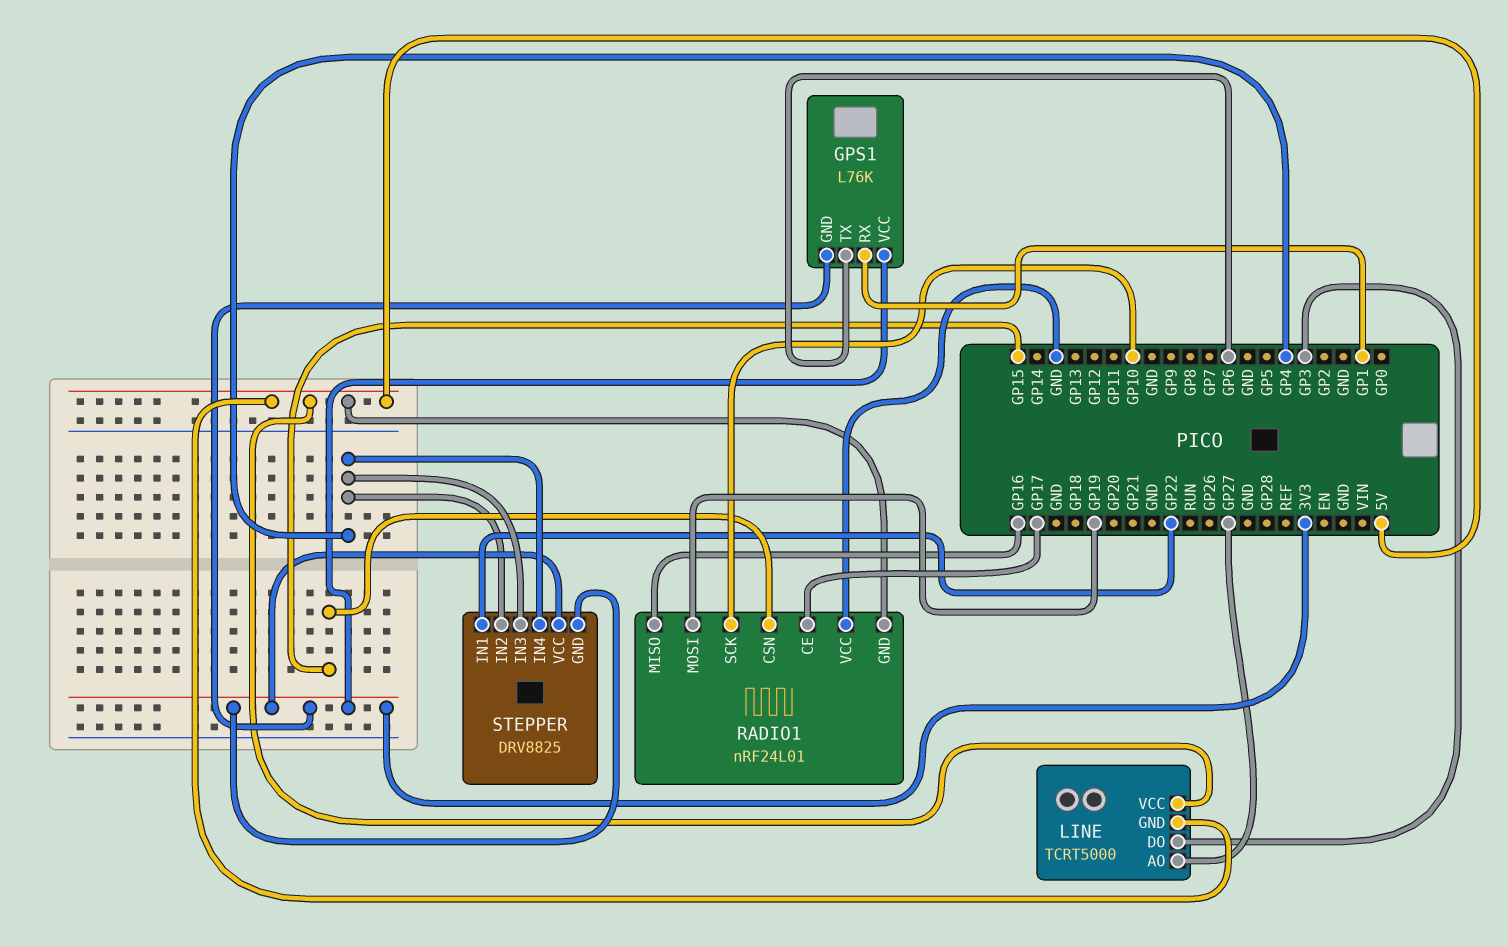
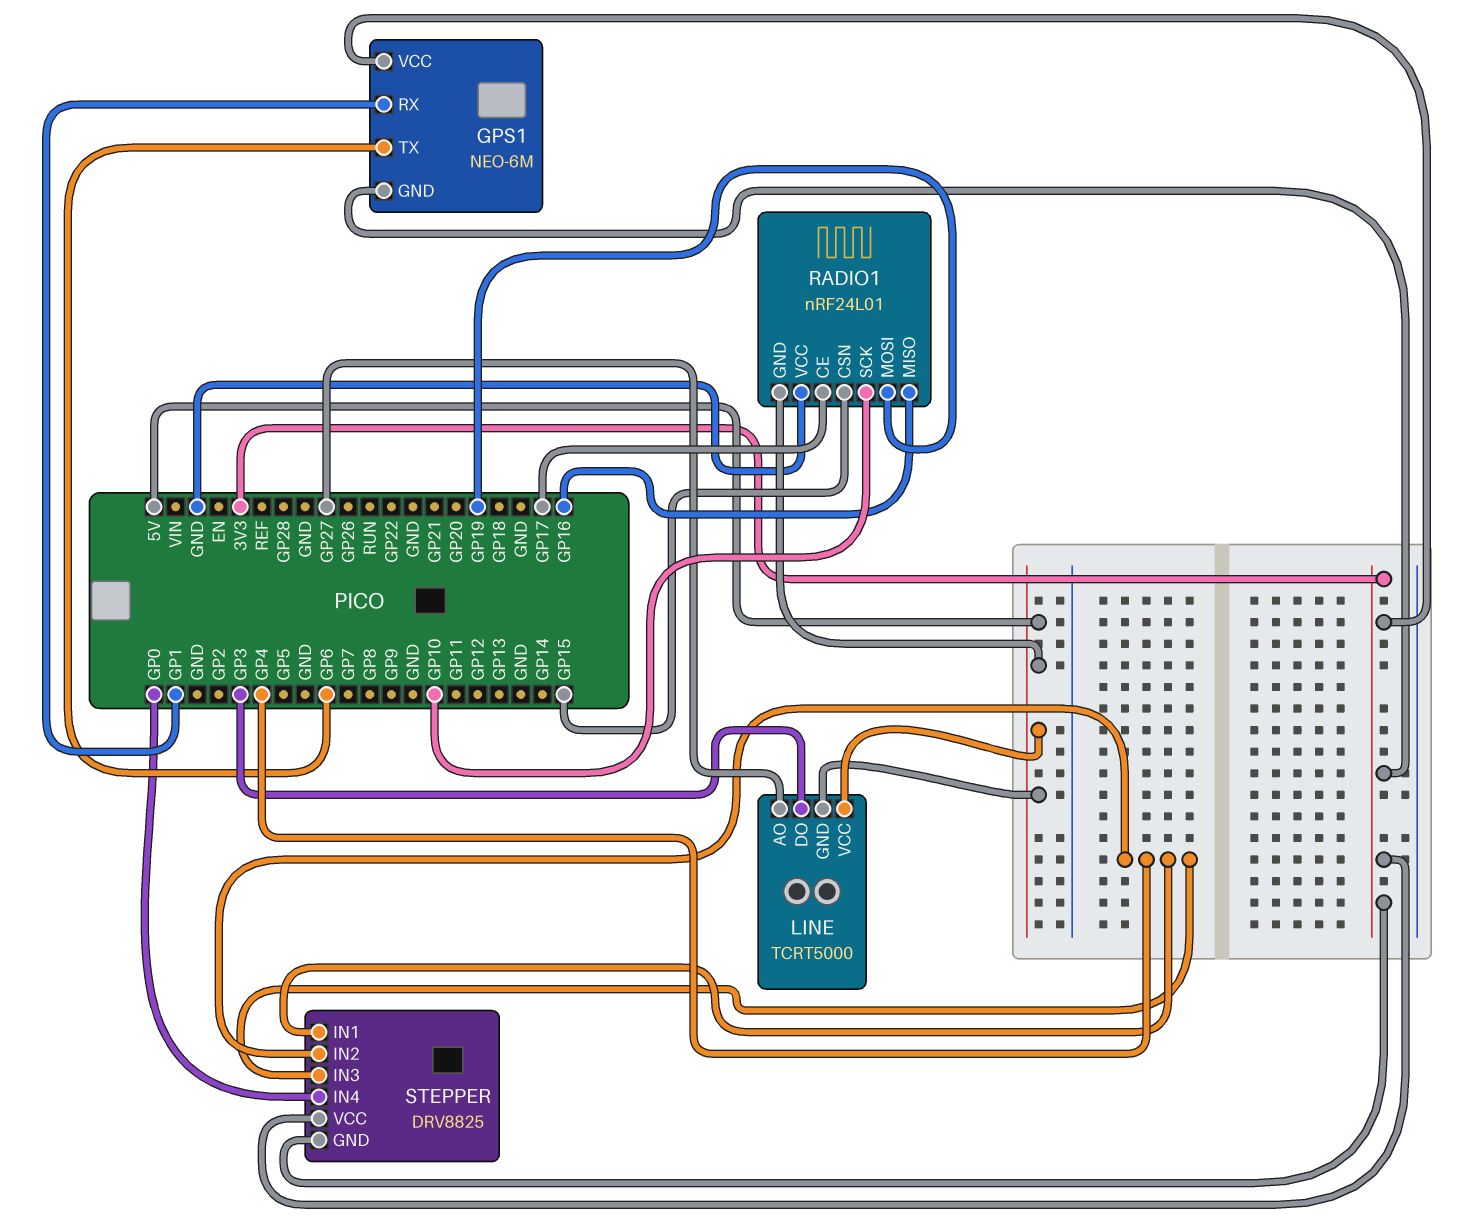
GPS1: L76K -> NEO-6M
STEPPER pin IN1: GP22 -> GP4
STEPPER pin IN4: GP4 -> GP0

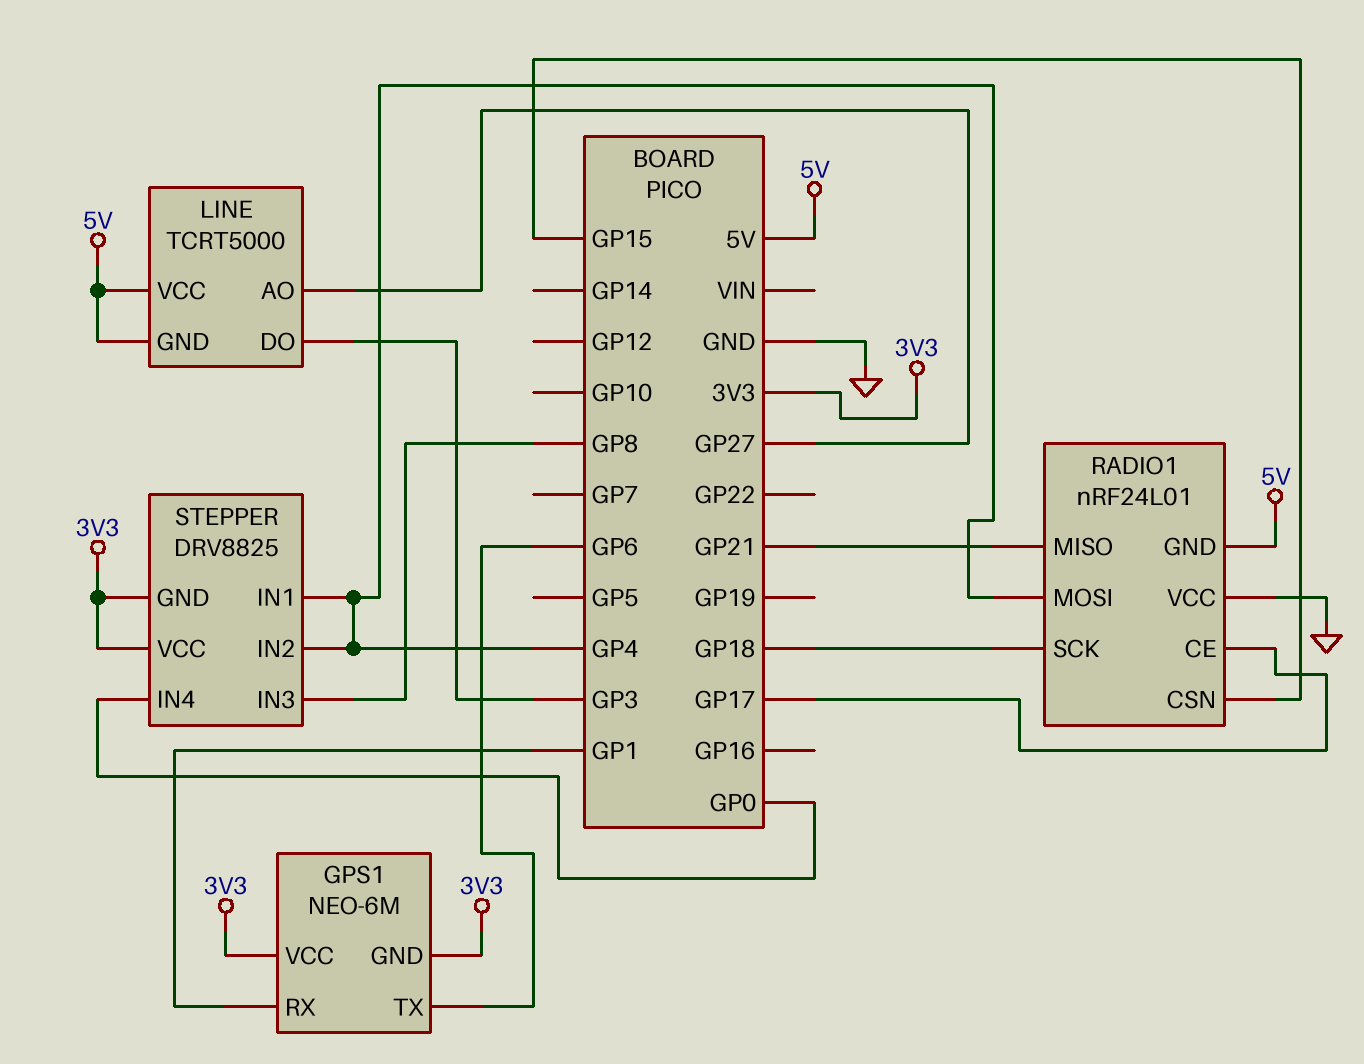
RADIO1 pin MISO: GP16 -> GP21
RADIO1 pin MOSI: GP19 -> GP4
RADIO1 pin SCK: GP10 -> GP18
STEPPER pin IN3: GP4 -> GP8

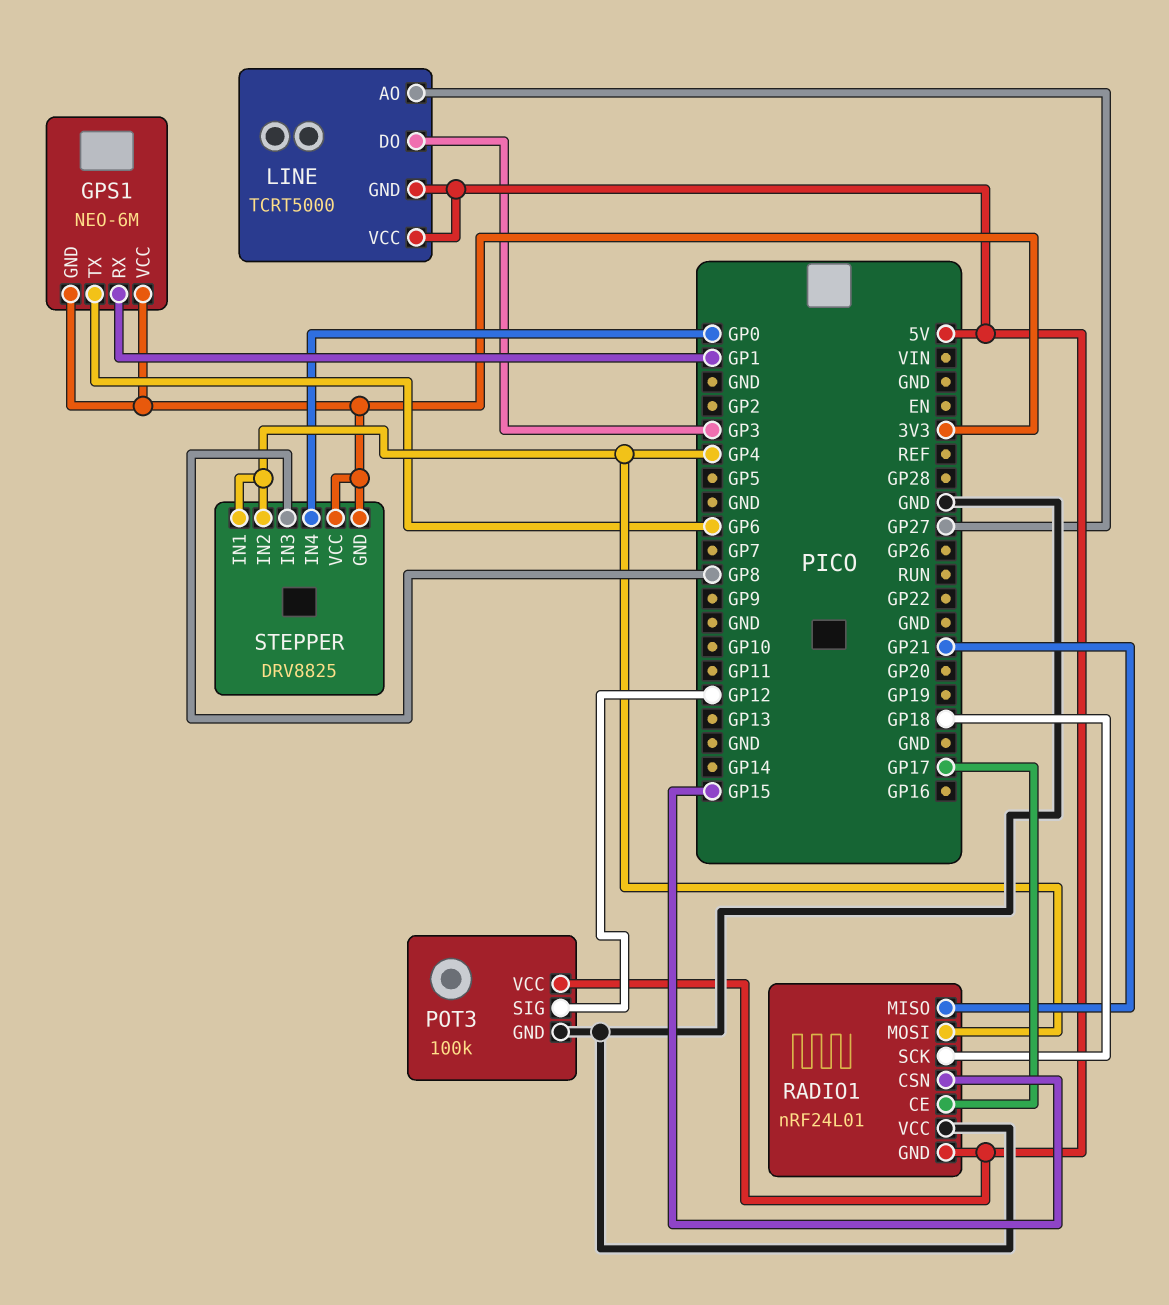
POT3: none -> 100k
POT3 pin GND: none -> GND
POT3 pin SIG: none -> GP12
POT3 pin VCC: none -> 5V

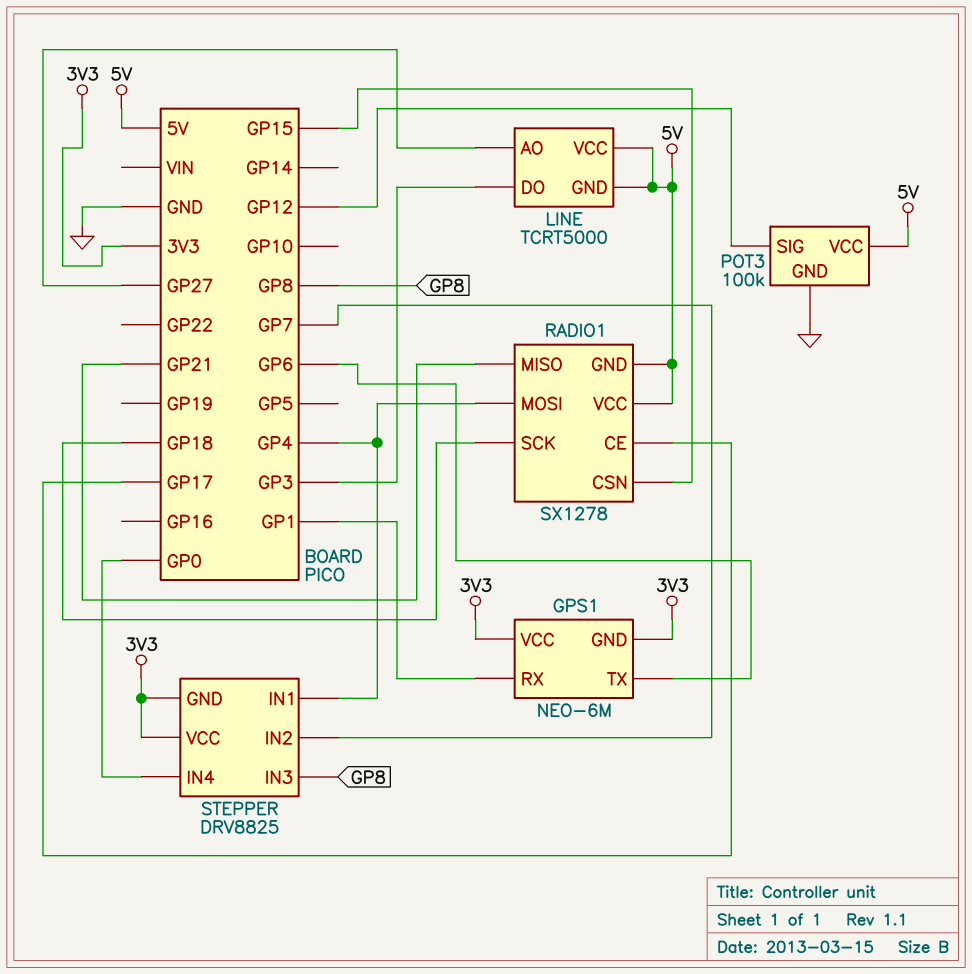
RADIO1: nRF24L01 -> SX1278
RADIO1 pin VCC: GND -> 5V
STEPPER pin IN2: GP4 -> GP7

